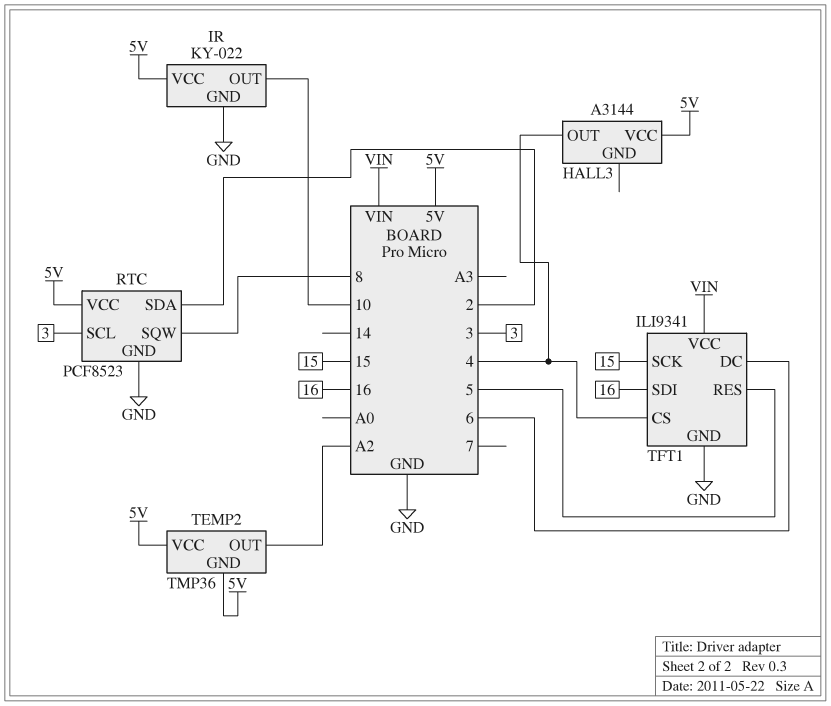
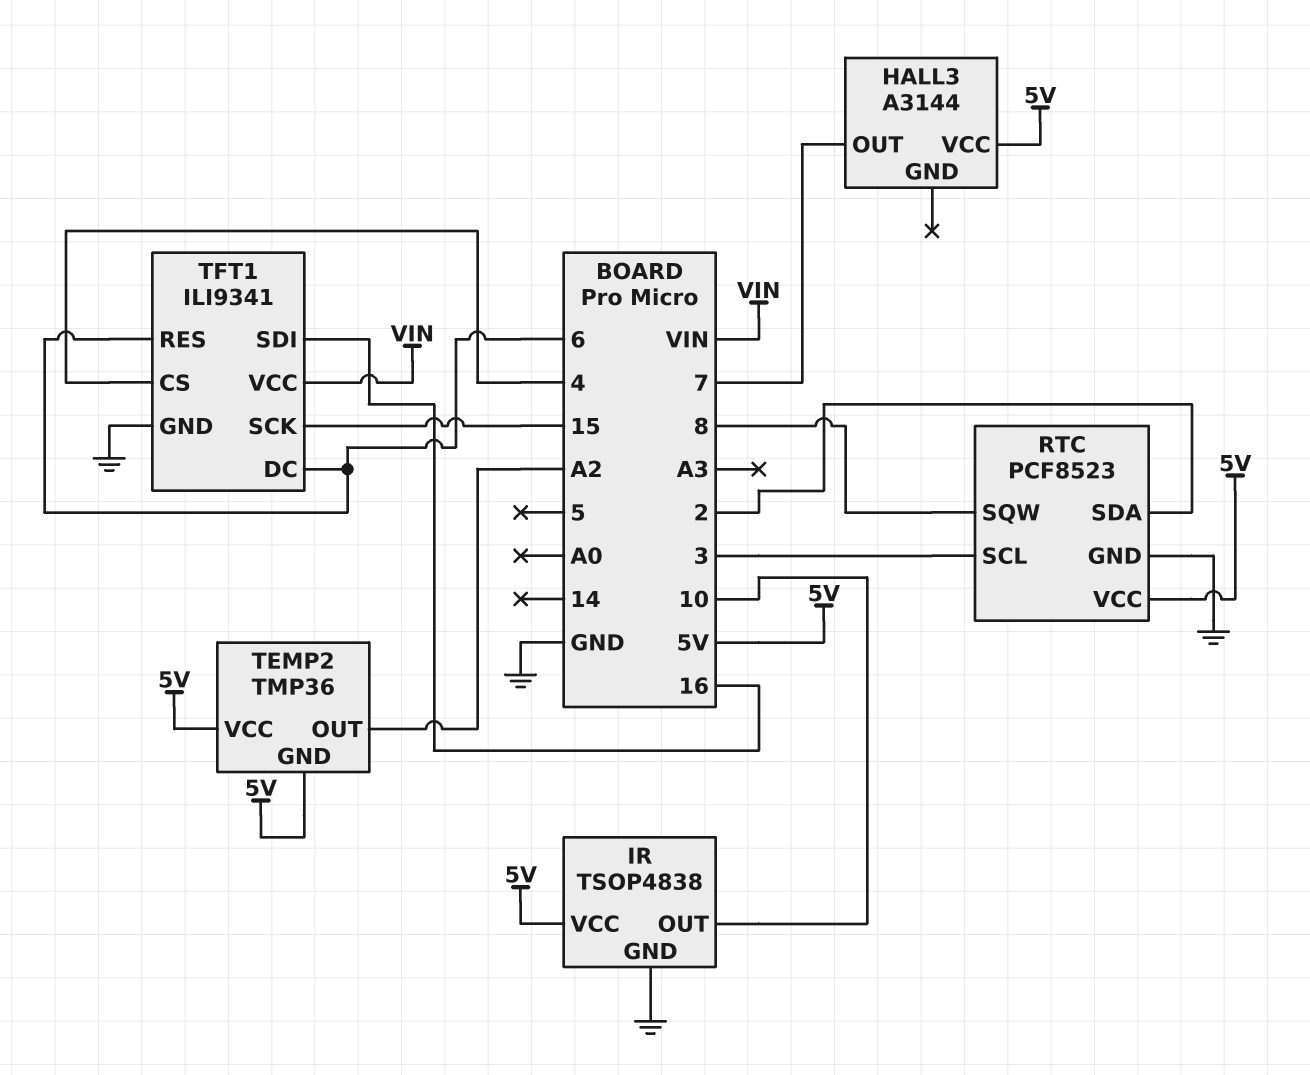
HALL3 pin OUT: 4 -> 7
IR: KY-022 -> TSOP4838
TFT1 pin RES: 5 -> 6

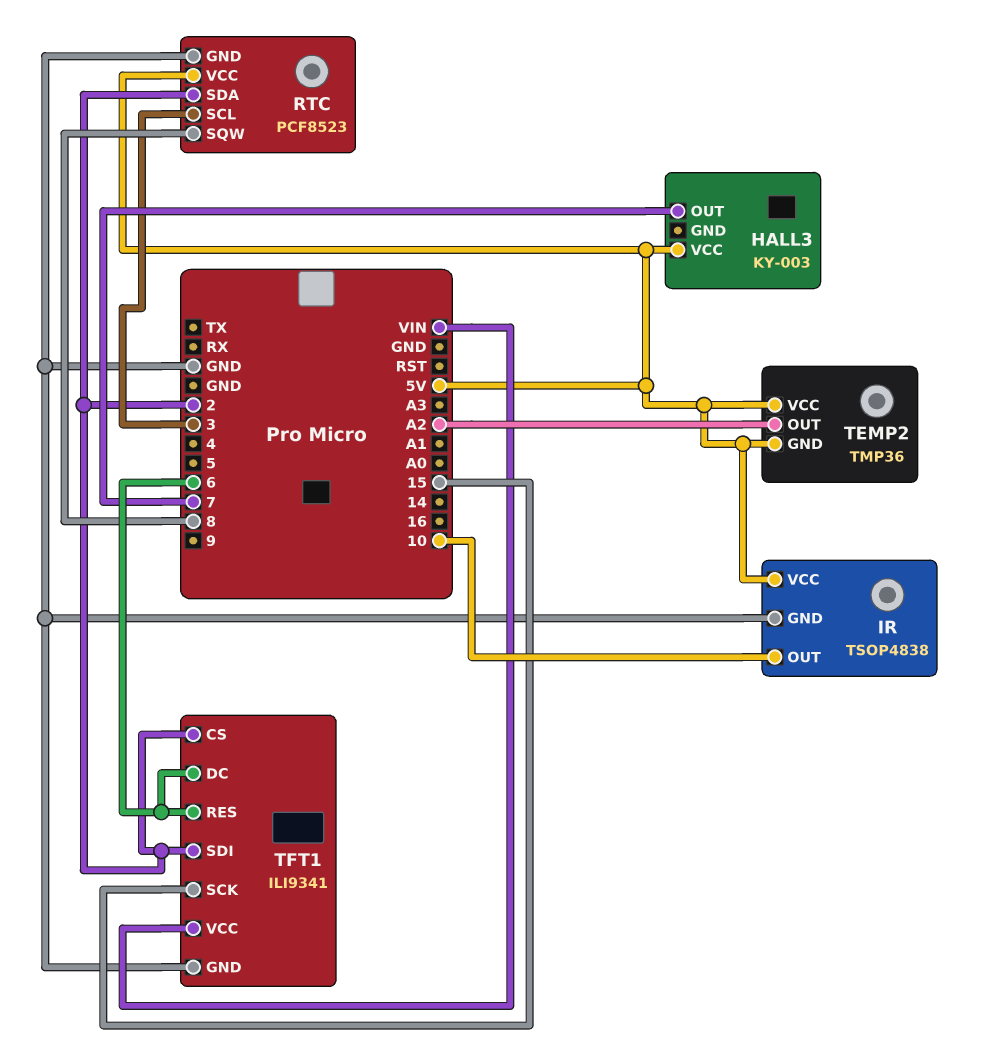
HALL3: A3144 -> KY-003
TFT1 pin CS: 4 -> 2
TFT1 pin SDI: 16 -> 2

